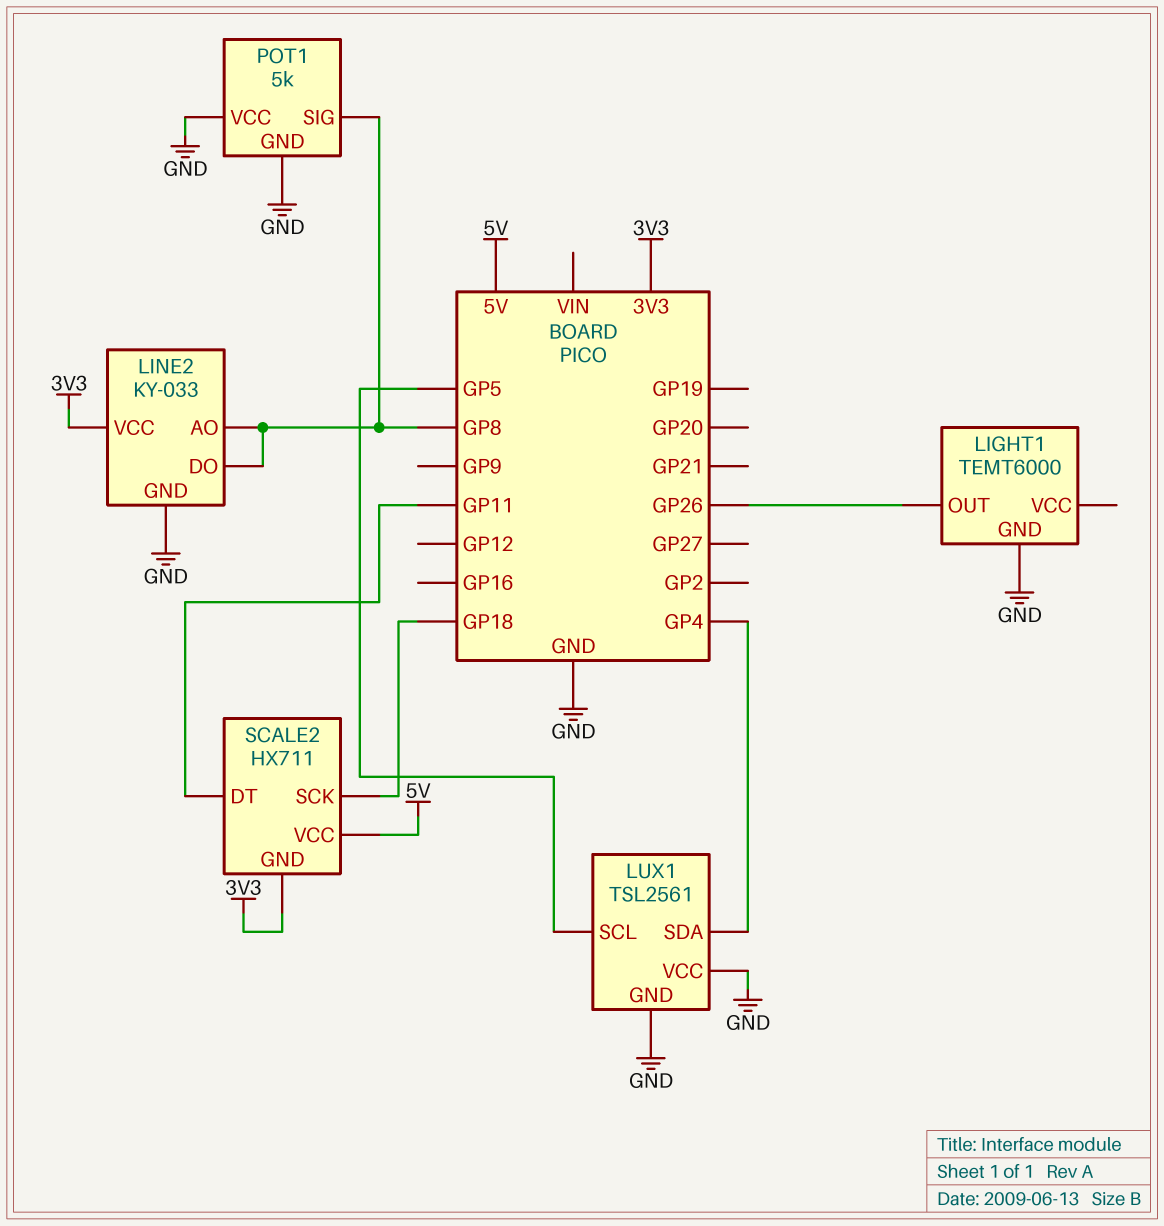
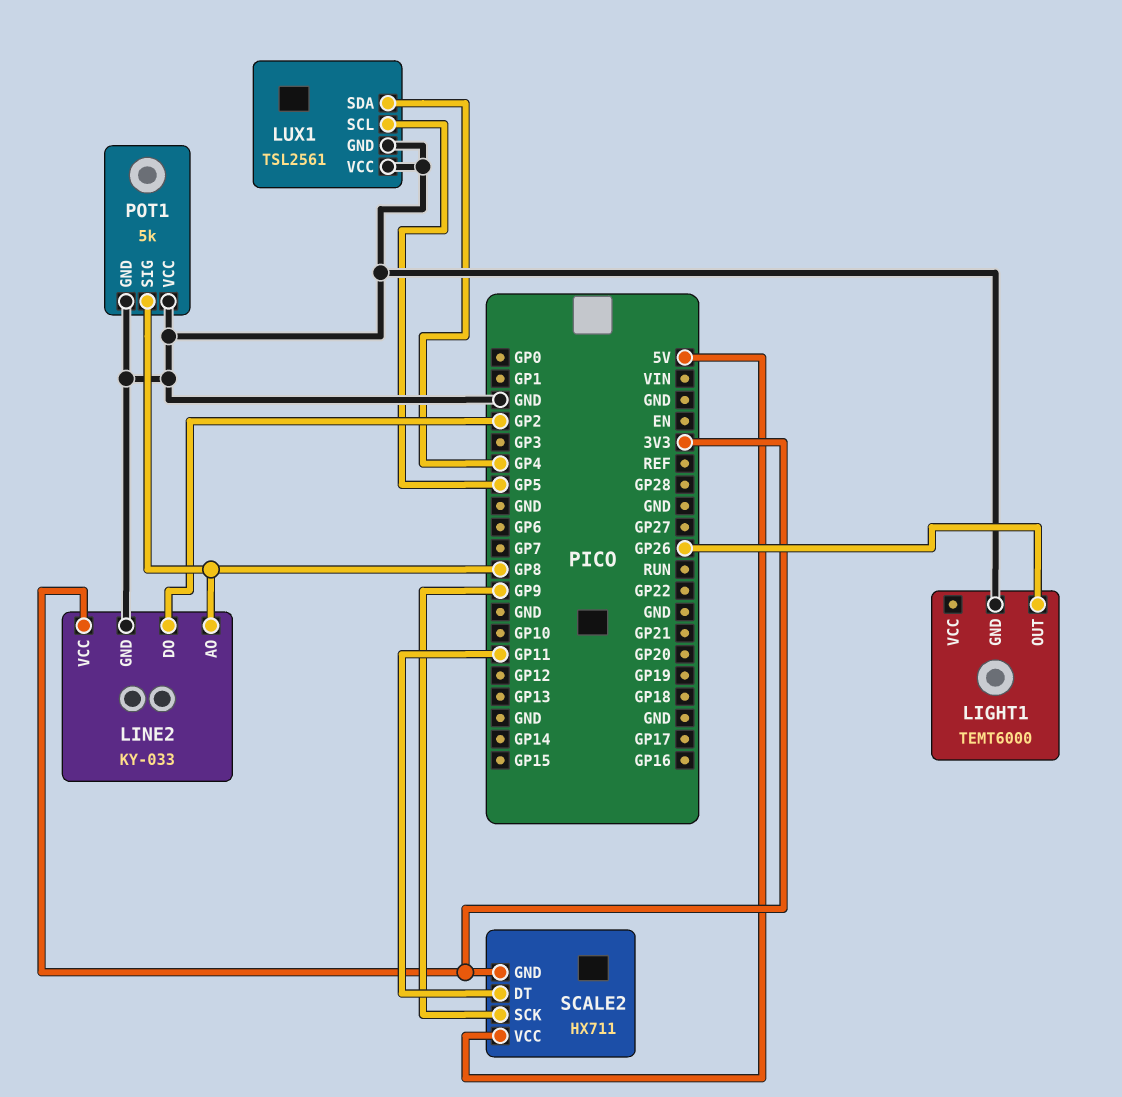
LINE2 pin DO: GP8 -> GP2
SCALE2 pin SCK: GP18 -> GP9

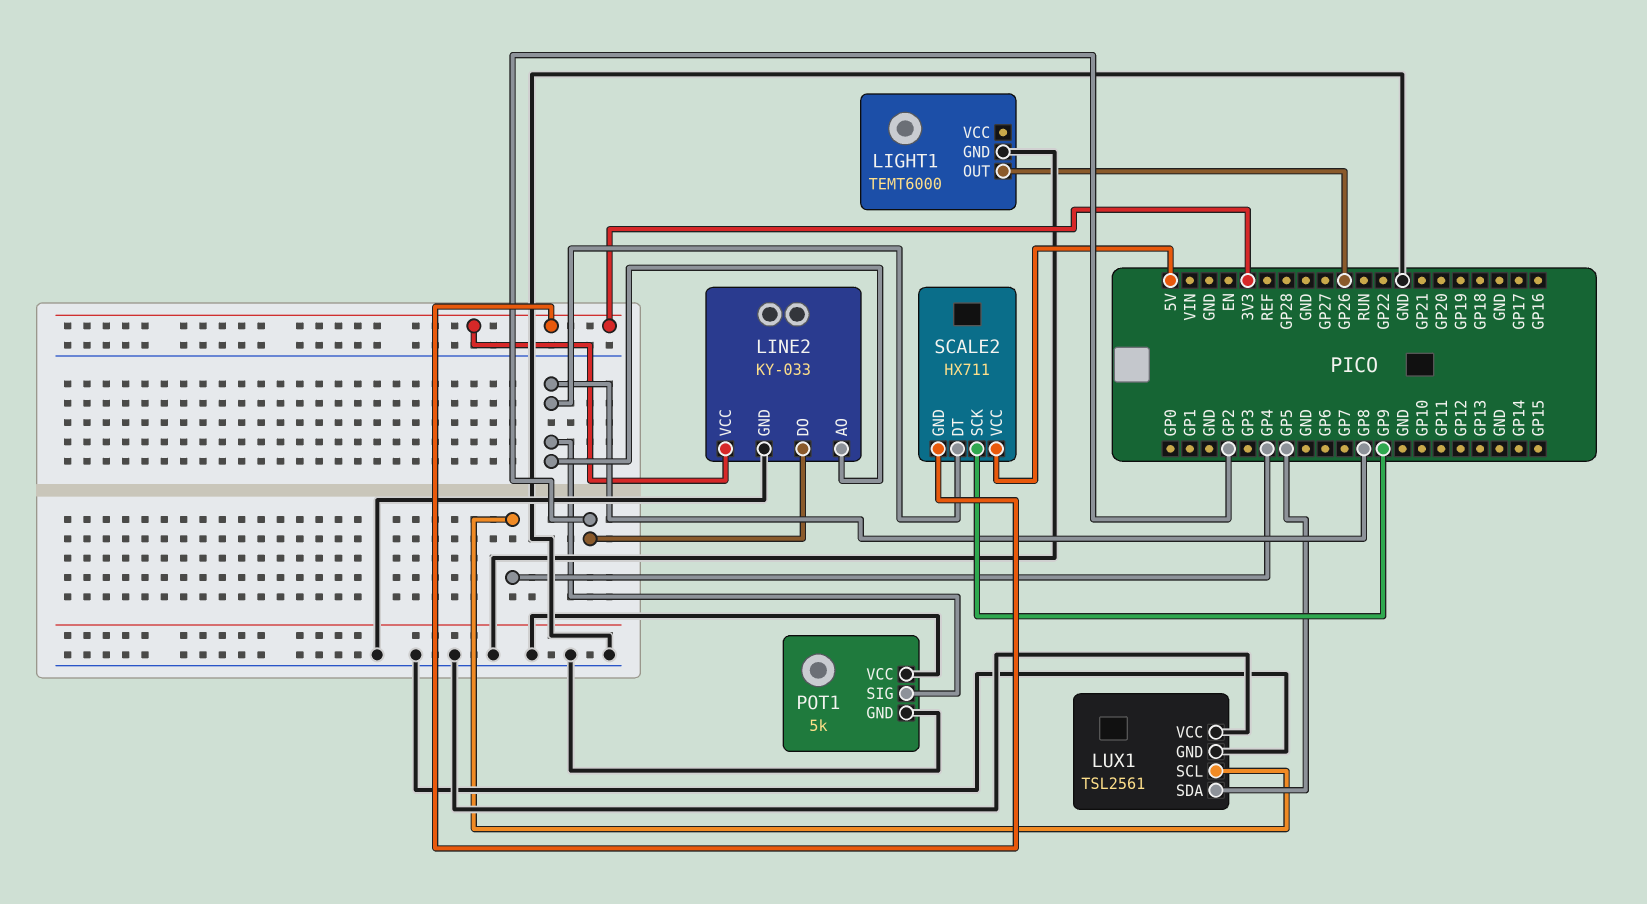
LUX1 pin SCL: GP5 -> GP4
LUX1 pin SDA: GP4 -> GP5
SCALE2 pin DT: GP11 -> GP8

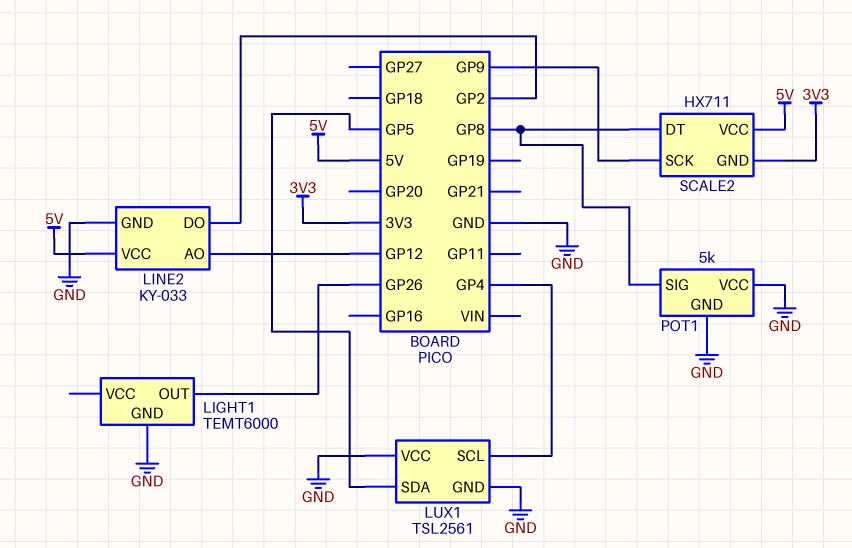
LINE2 pin AO: GP8 -> GP12
LINE2 pin VCC: 3V3 -> 5V

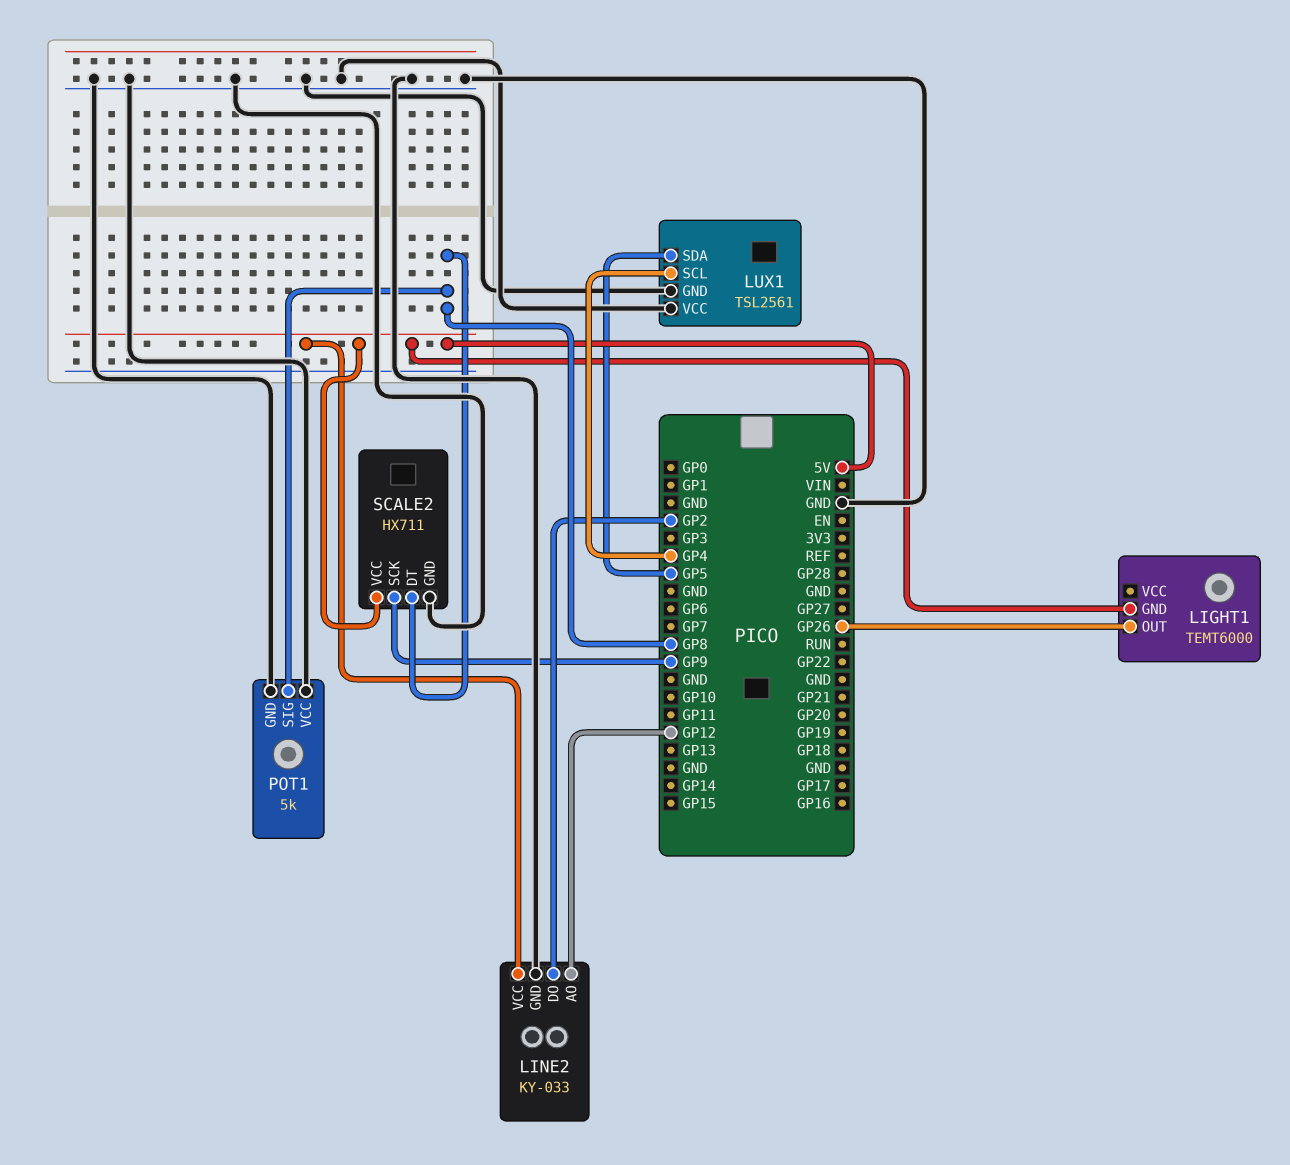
LIGHT1 pin GND: GND -> 5V
SCALE2 pin GND: 3V3 -> GND

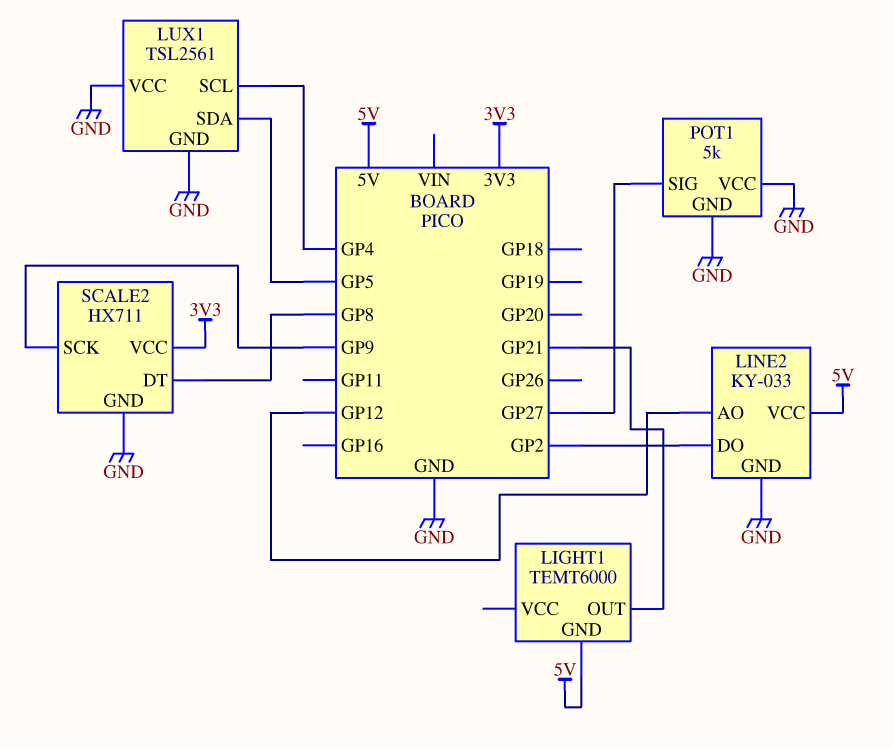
LIGHT1 pin OUT: GP26 -> GP21
POT1 pin SIG: GP8 -> GP27
SCALE2 pin VCC: 5V -> 3V3

